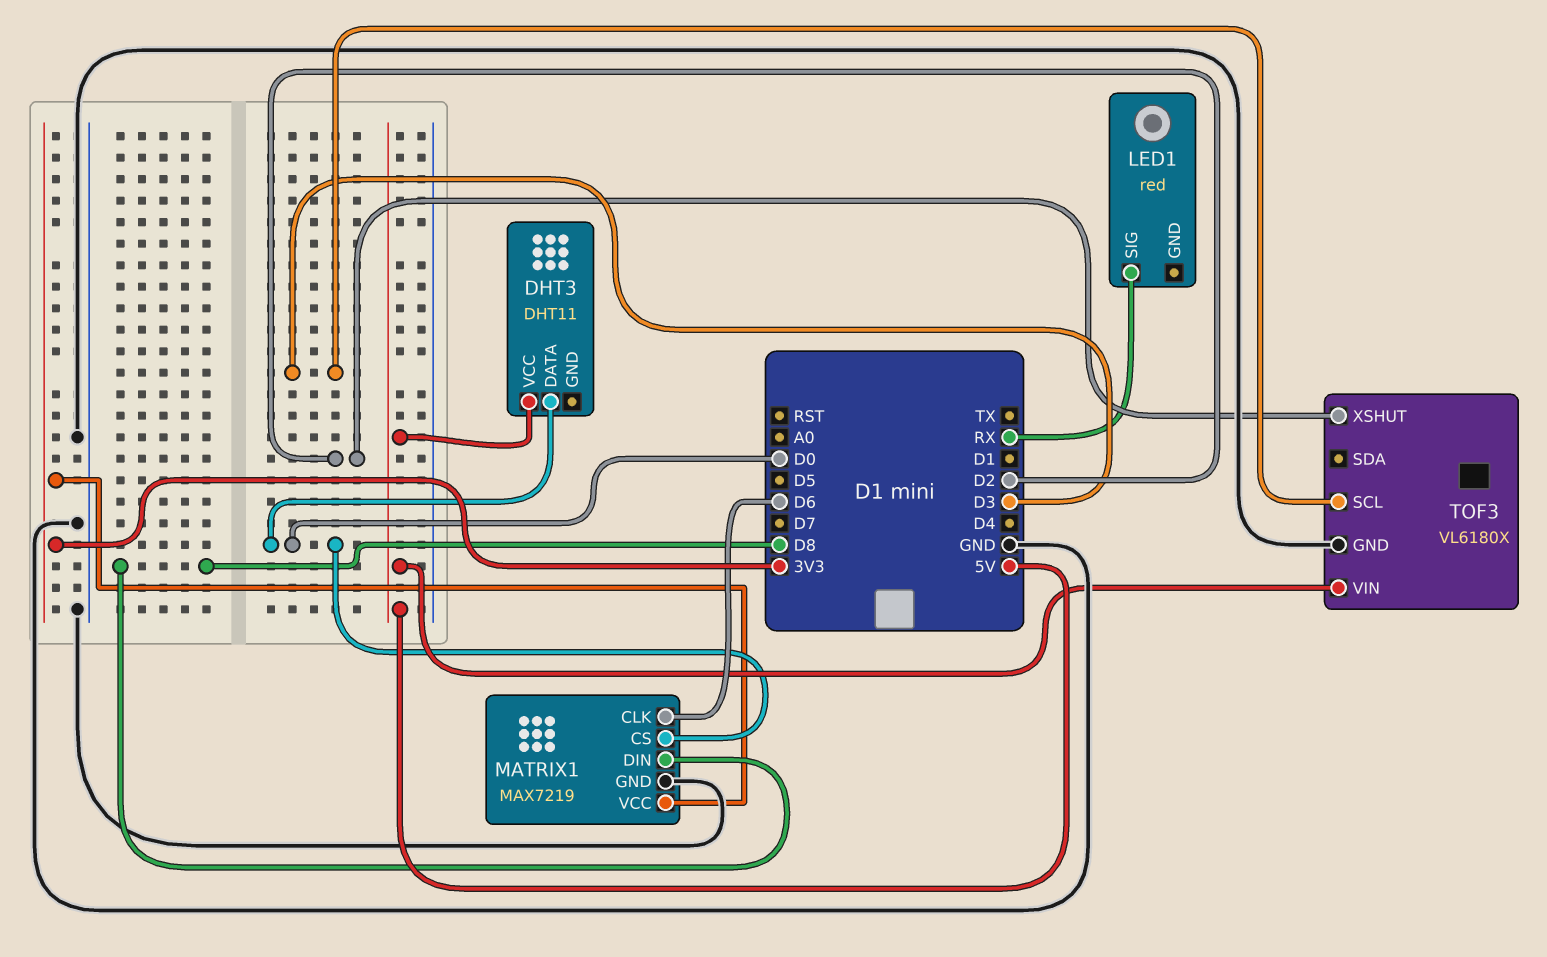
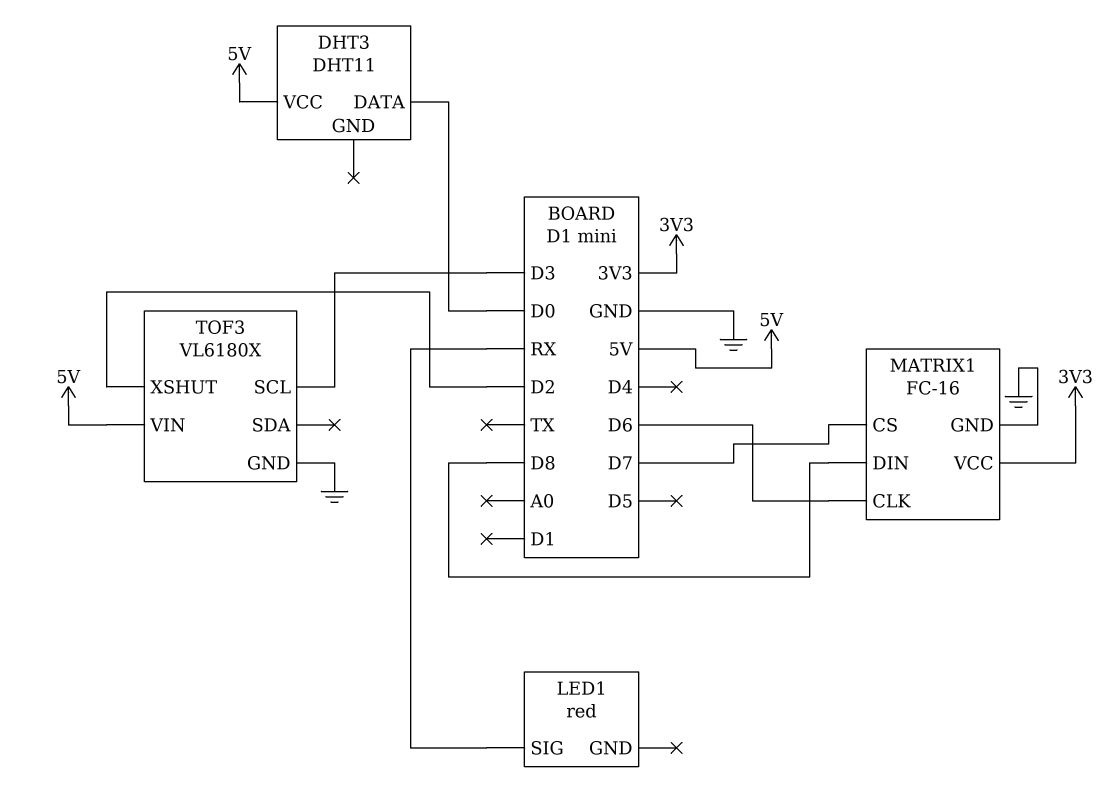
MATRIX1: MAX7219 -> FC-16
MATRIX1 pin CS: D0 -> D7

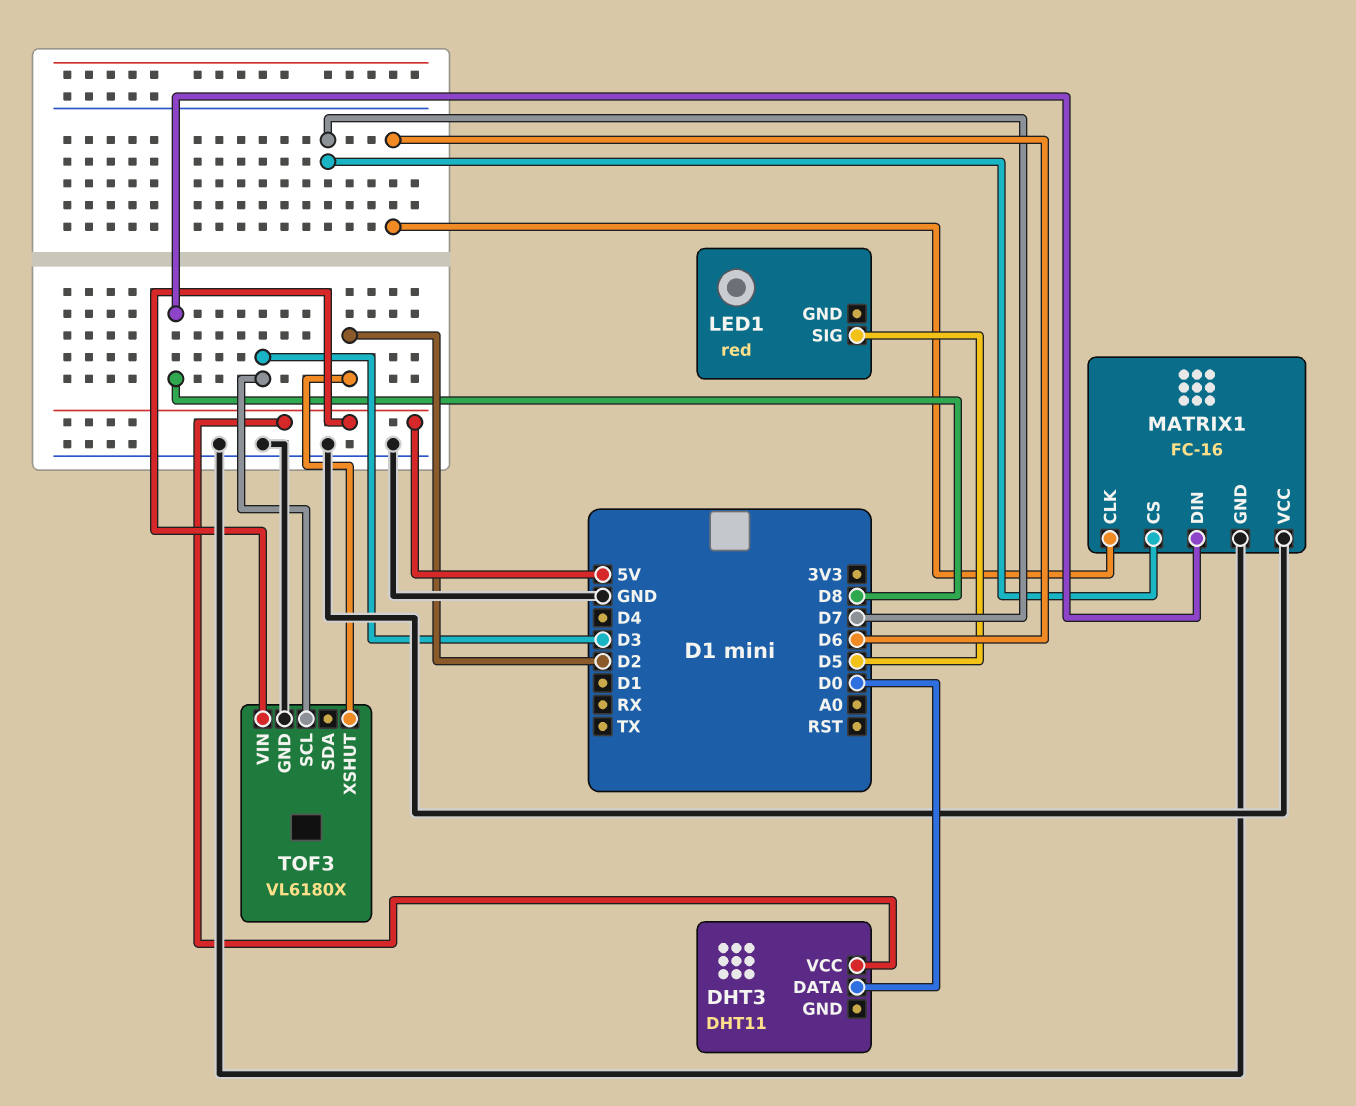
LED1 pin SIG: RX -> D5
MATRIX1 pin VCC: 3V3 -> GND

